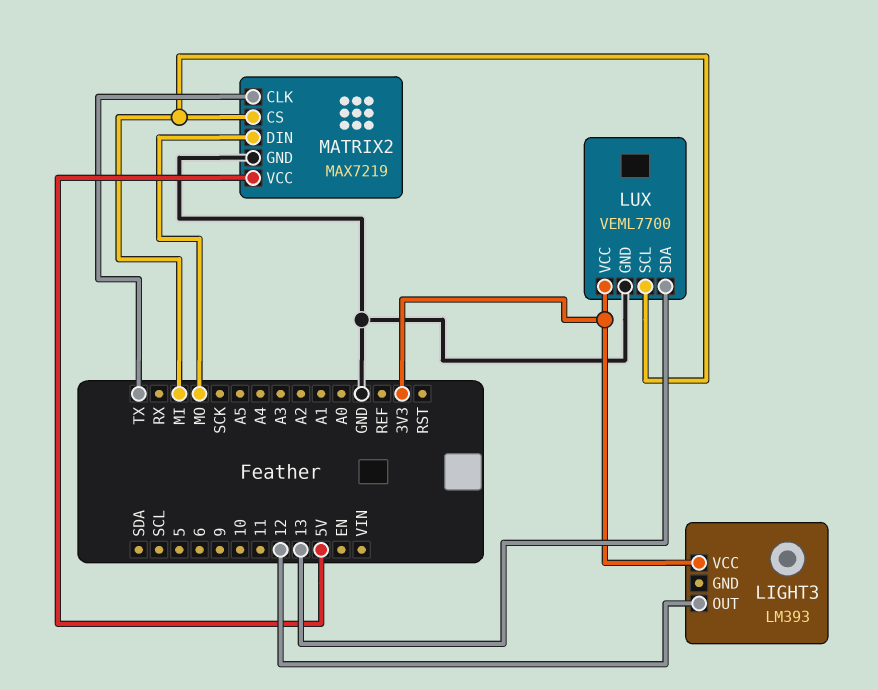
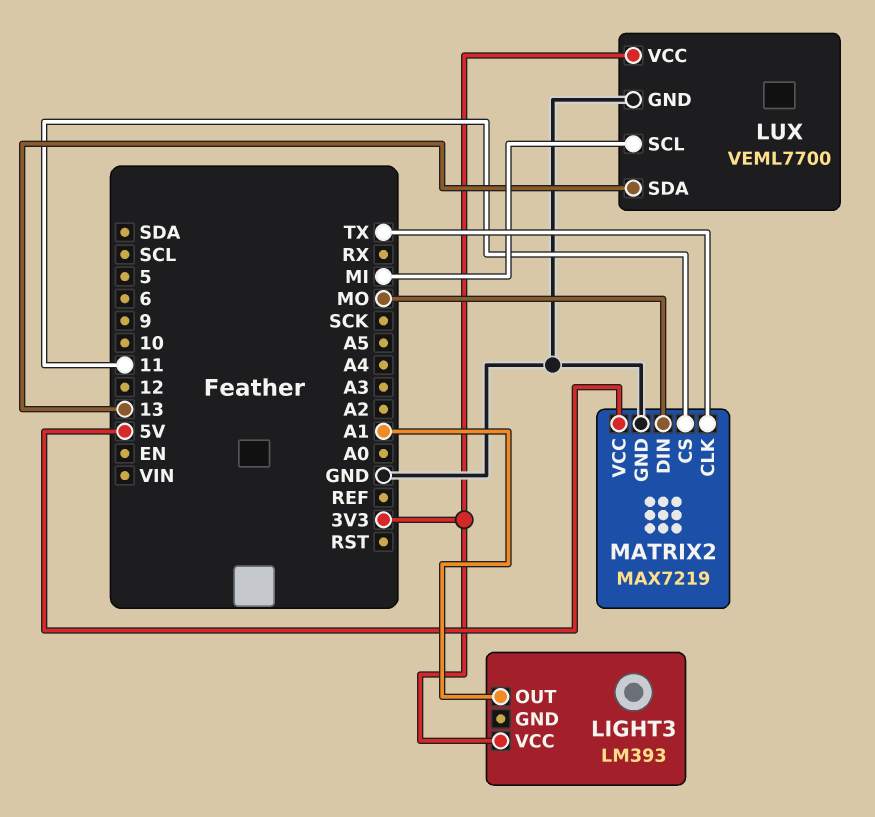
LIGHT3 pin OUT: 12 -> A1
MATRIX2 pin CS: MI -> 11

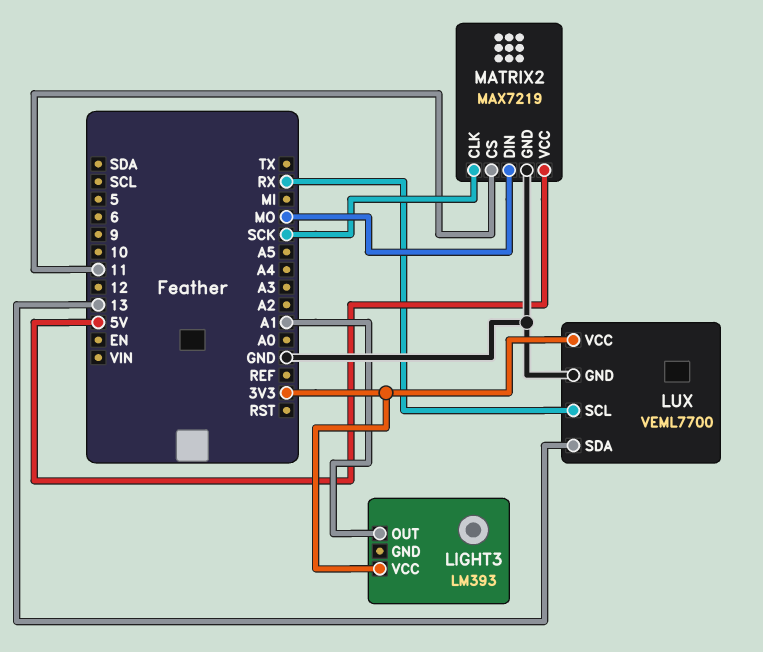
LUX pin SCL: MI -> RX
MATRIX2 pin CLK: TX -> SCK

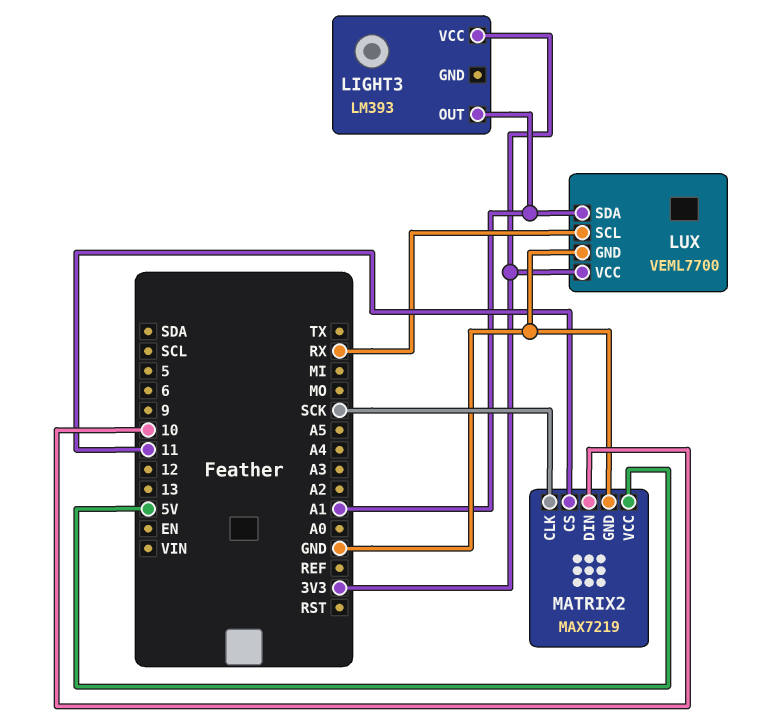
LUX pin SDA: 13 -> A1
MATRIX2 pin DIN: MO -> 10

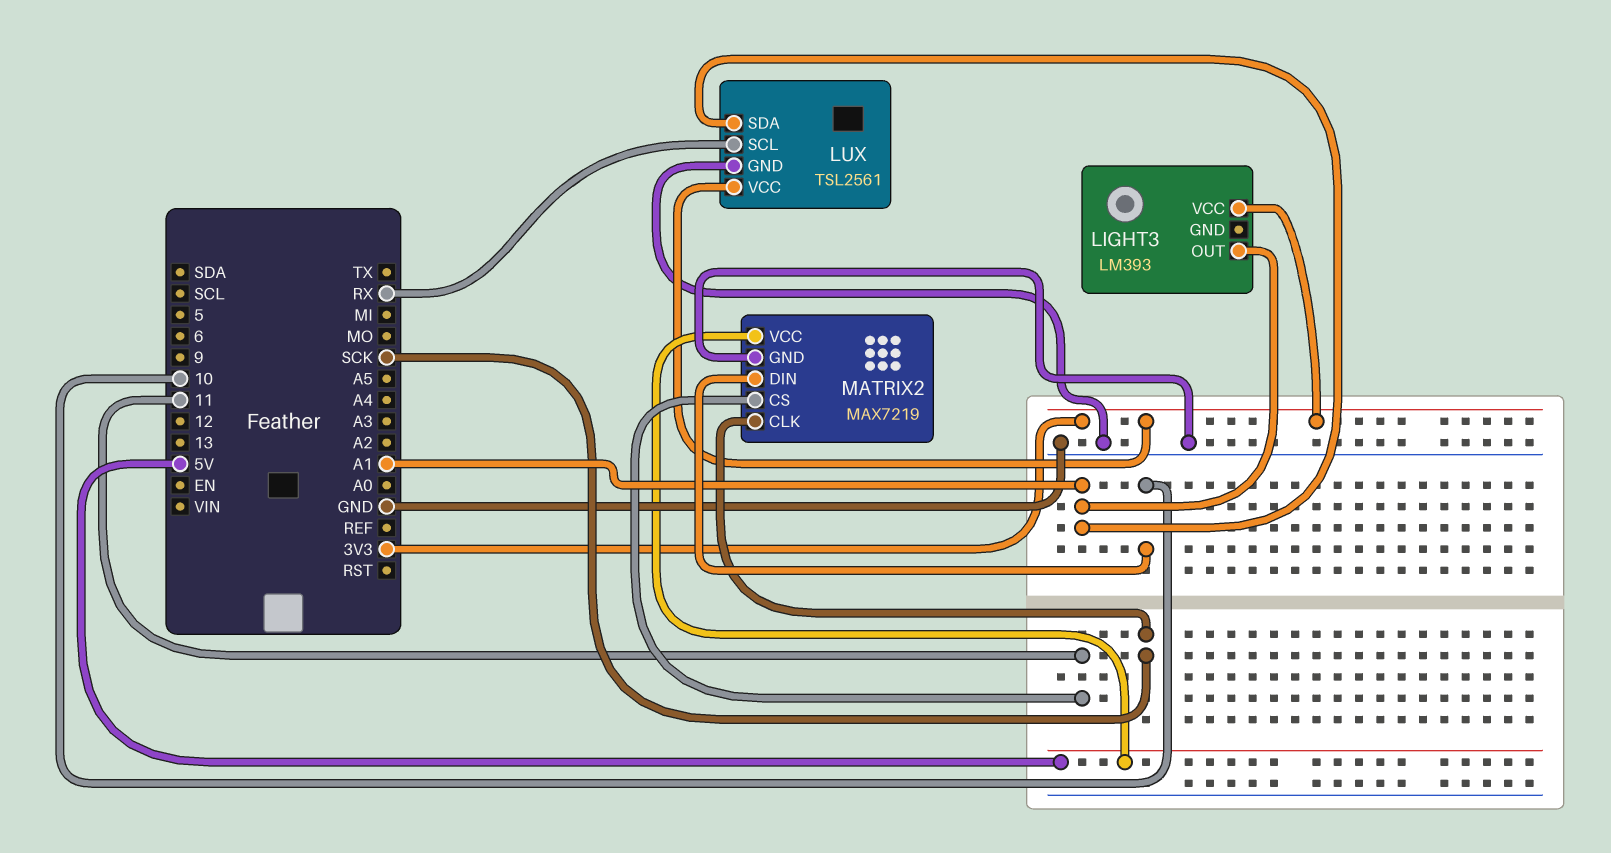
LUX: VEML7700 -> TSL2561

